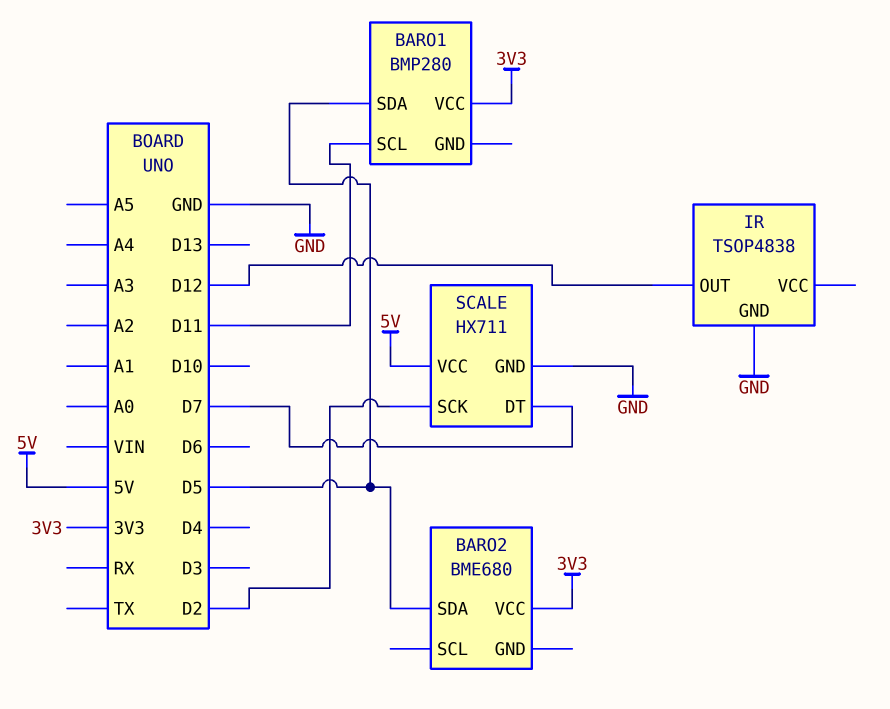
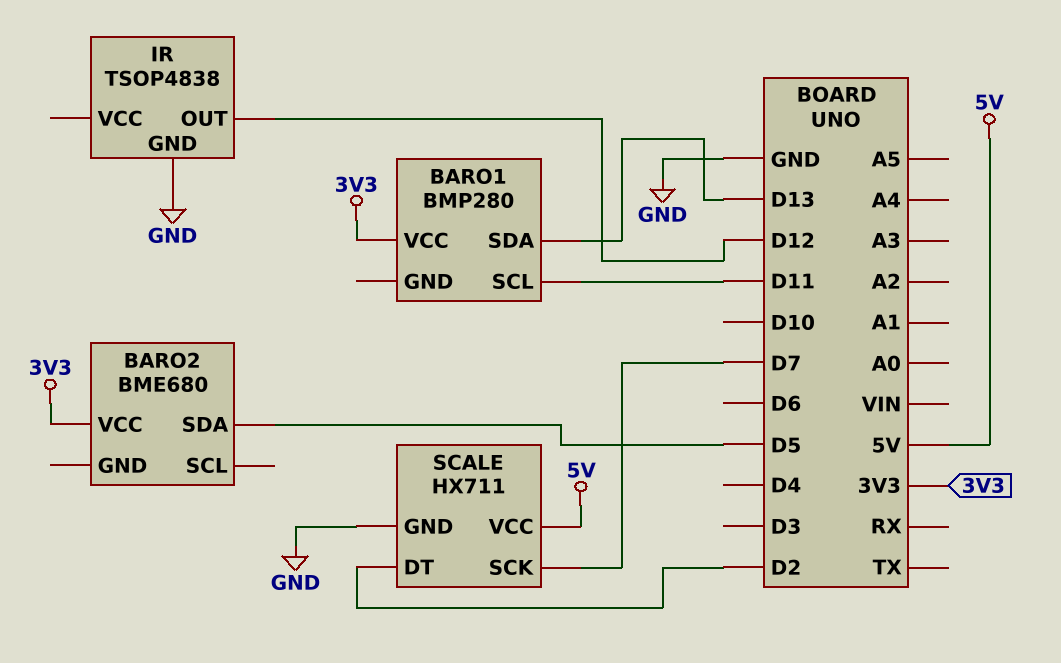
BARO1 pin SDA: D5 -> D13
SCALE pin DT: D7 -> D2
SCALE pin SCK: D2 -> D7

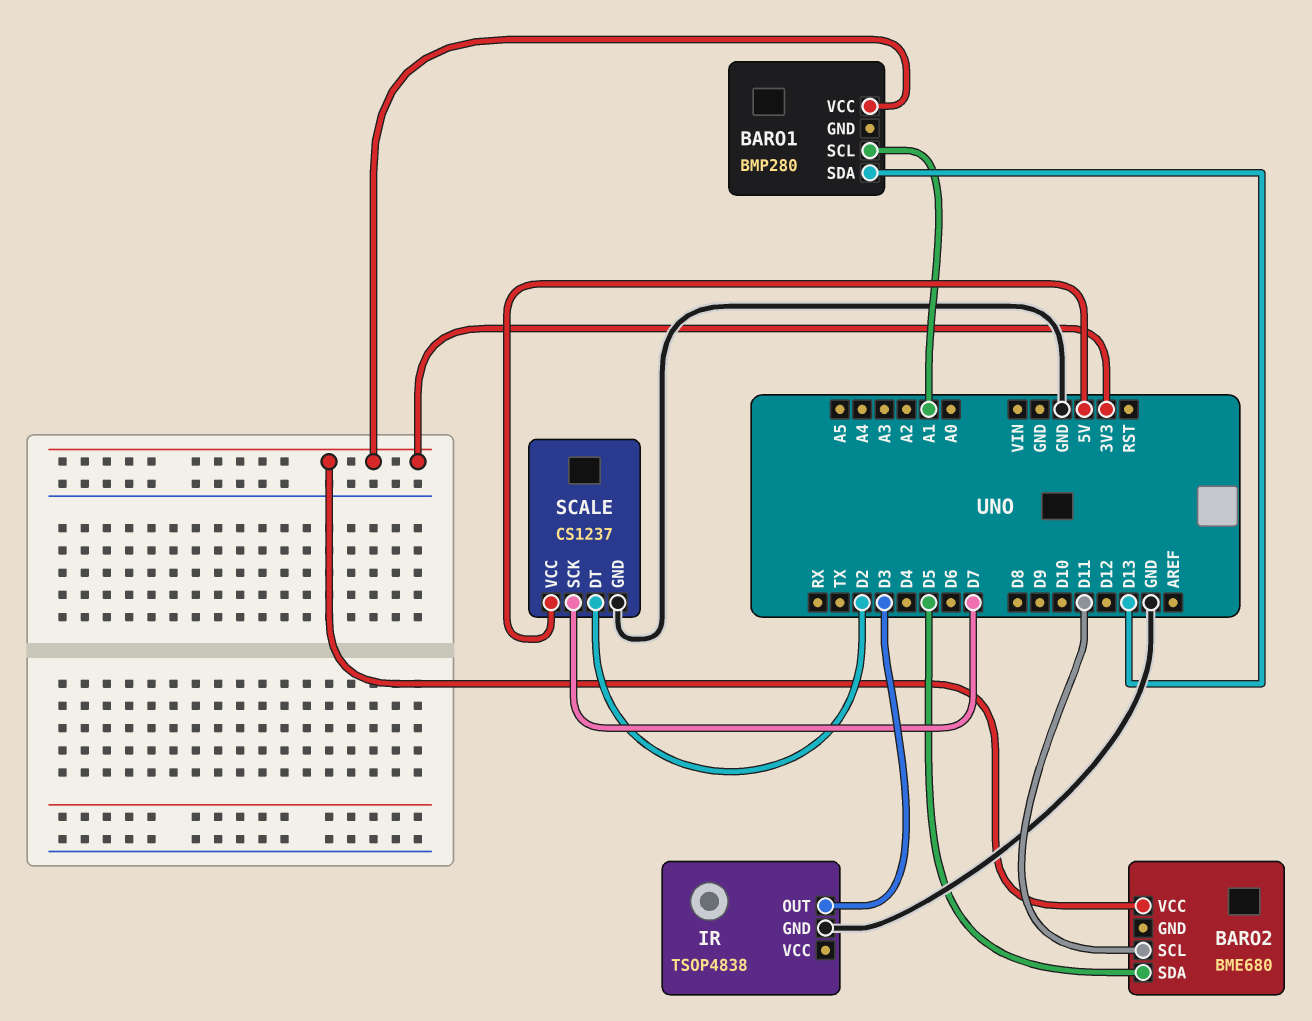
BARO1 pin SCL: D11 -> A1
BARO2 pin SCL: none -> D11
IR pin OUT: D12 -> D3
SCALE: HX711 -> CS1237

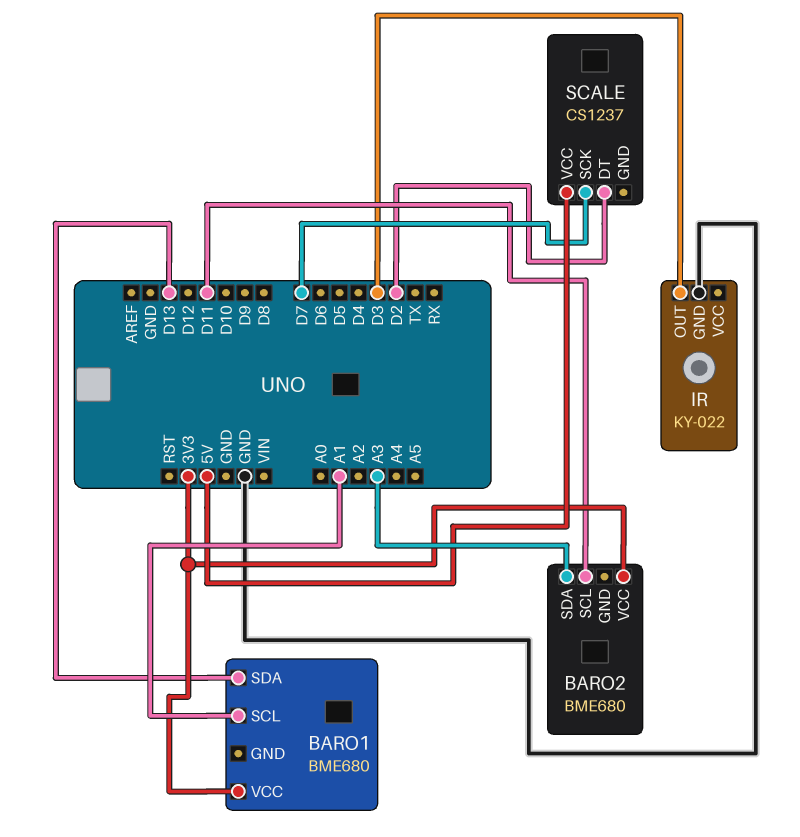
BARO1: BMP280 -> BME680
BARO2 pin SDA: D5 -> A3
IR: TSOP4838 -> KY-022
SCALE pin GND: GND -> none

